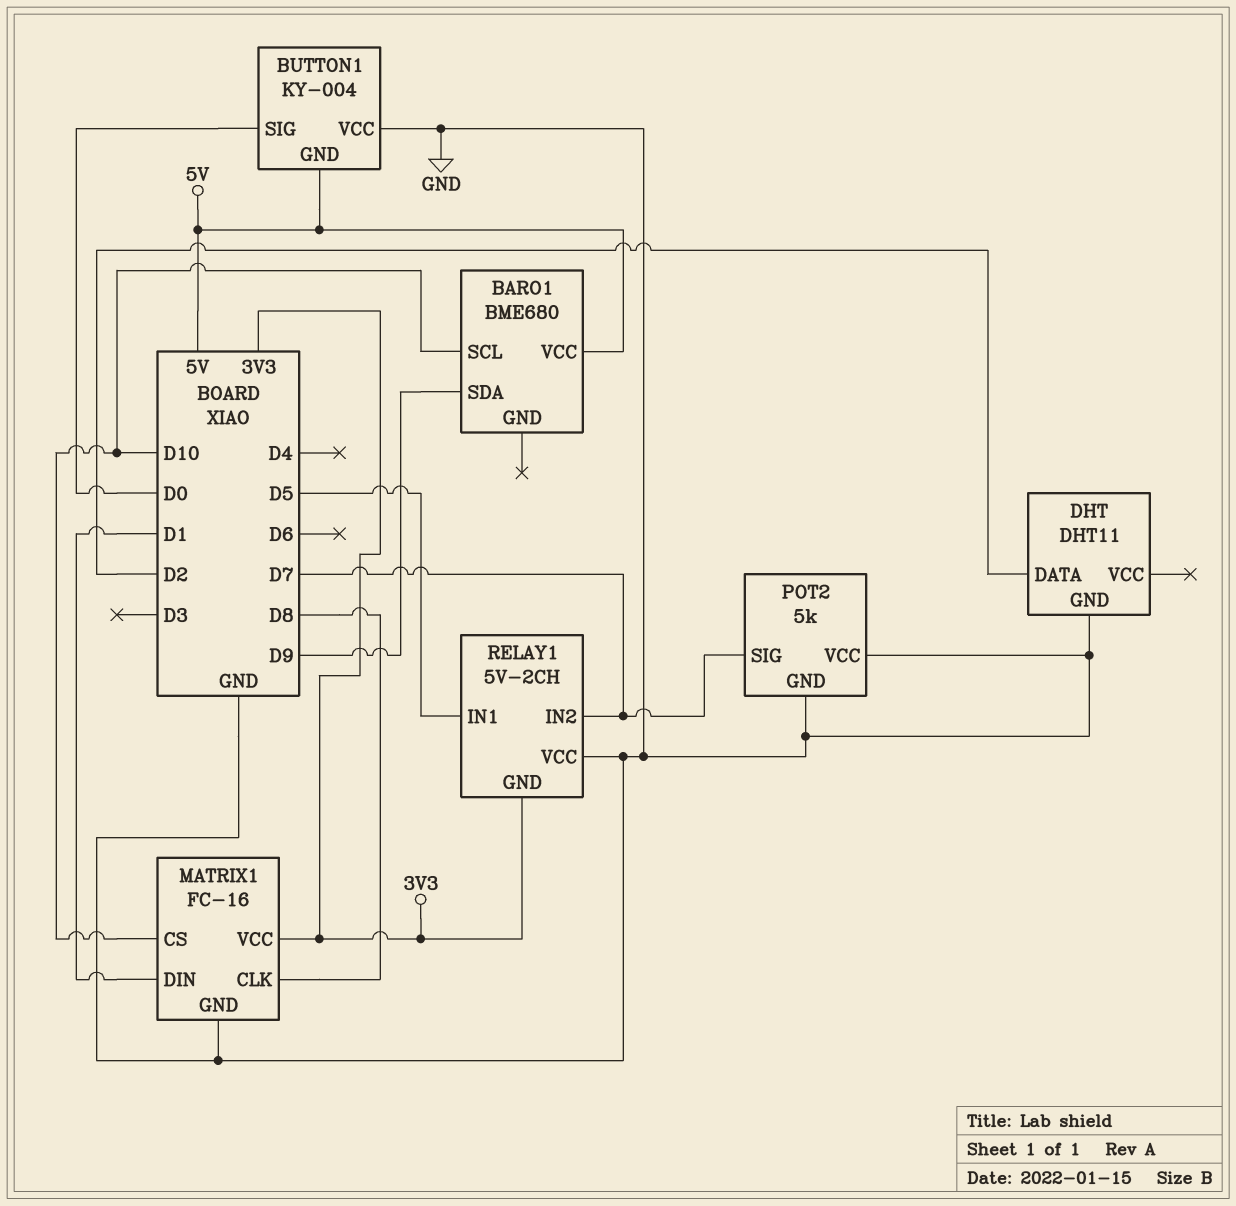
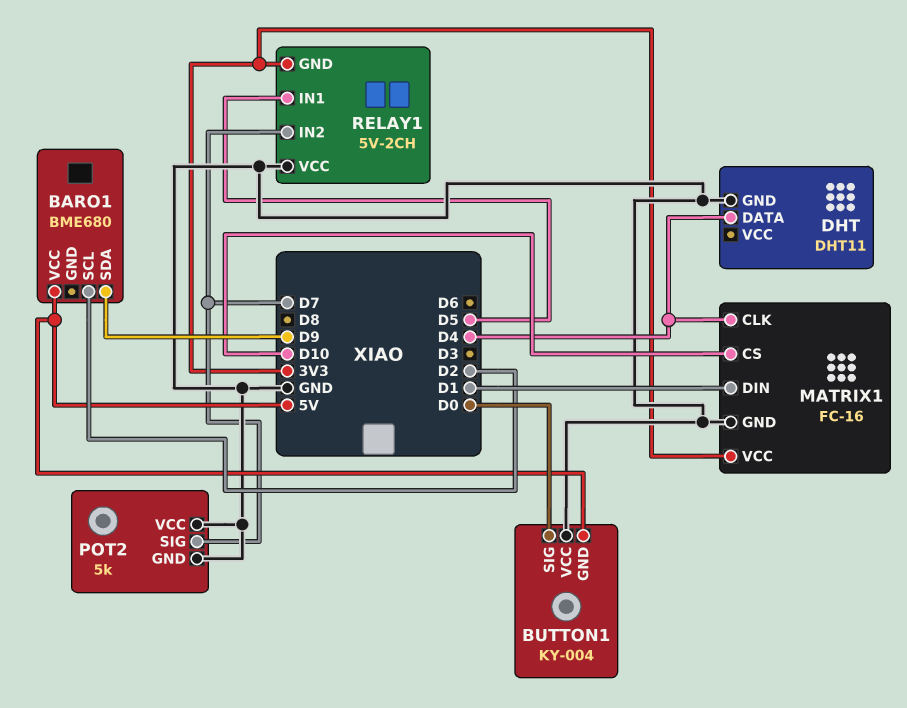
BARO1 pin SCL: D10 -> D2
DHT pin DATA: D2 -> D4
MATRIX1 pin CLK: D8 -> D4

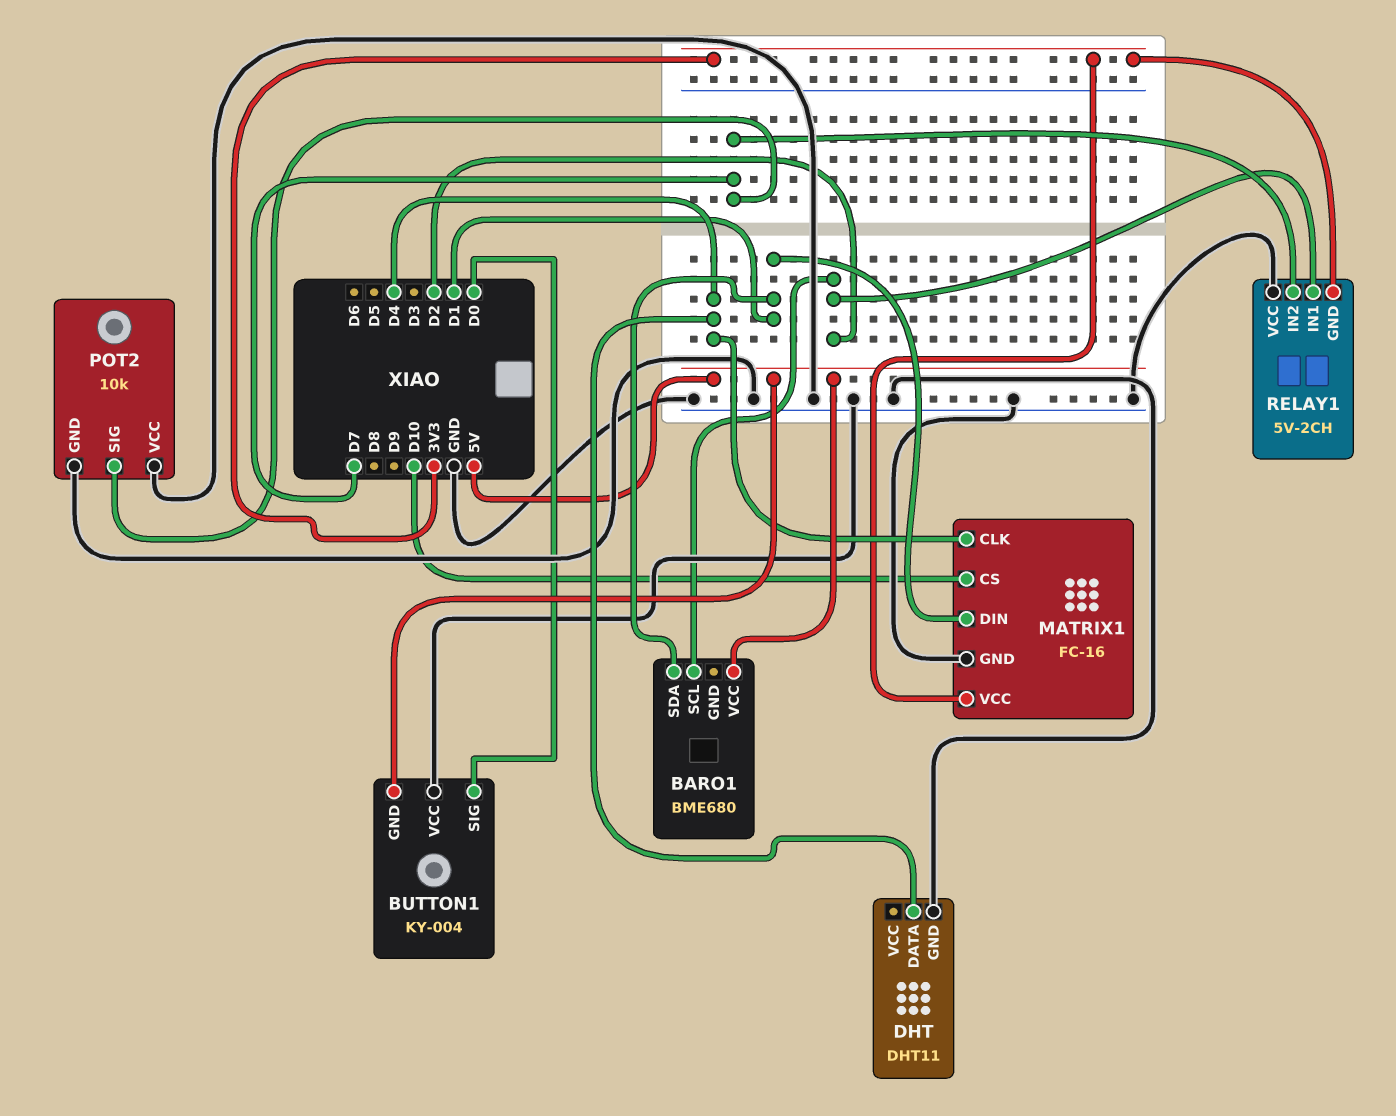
BARO1 pin SDA: D9 -> D1
POT2: 5k -> 10k
RELAY1 pin IN1: D5 -> D2

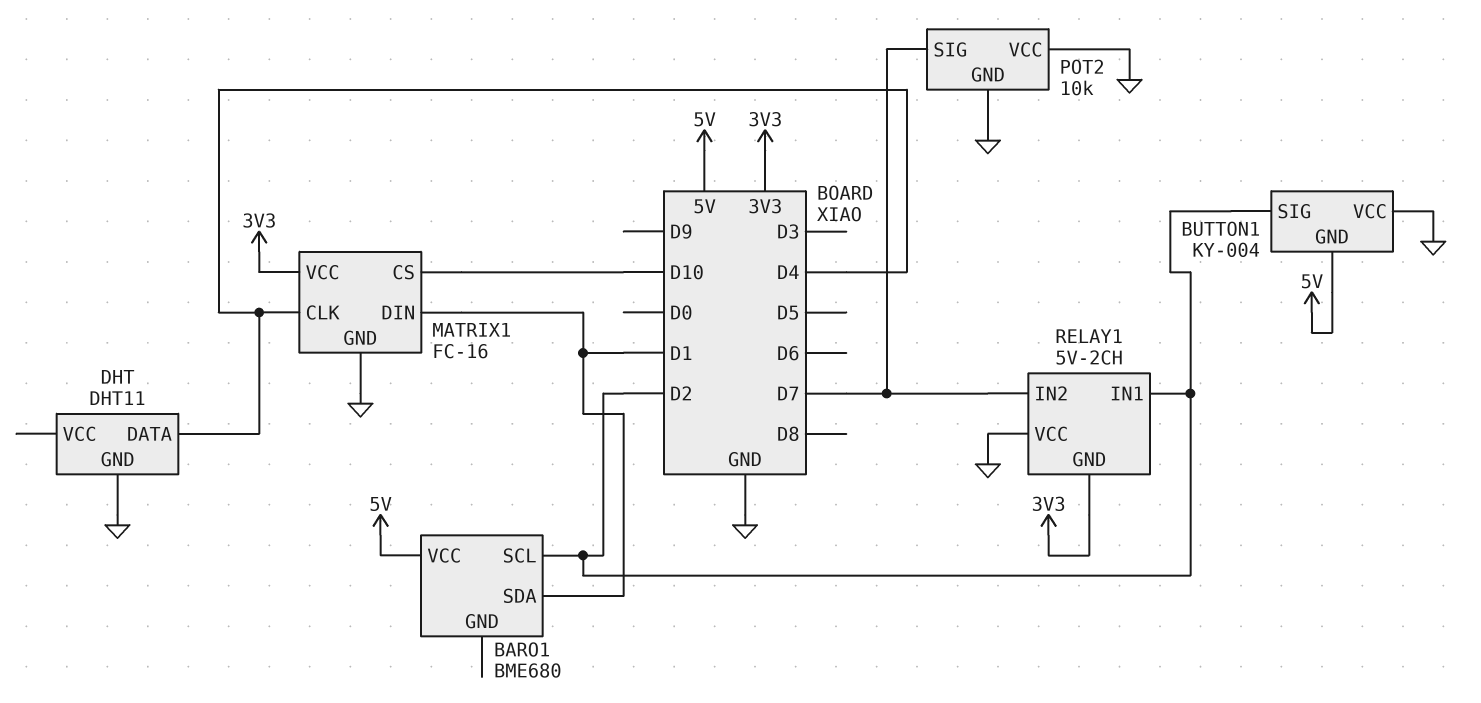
BUTTON1 pin SIG: D0 -> D2

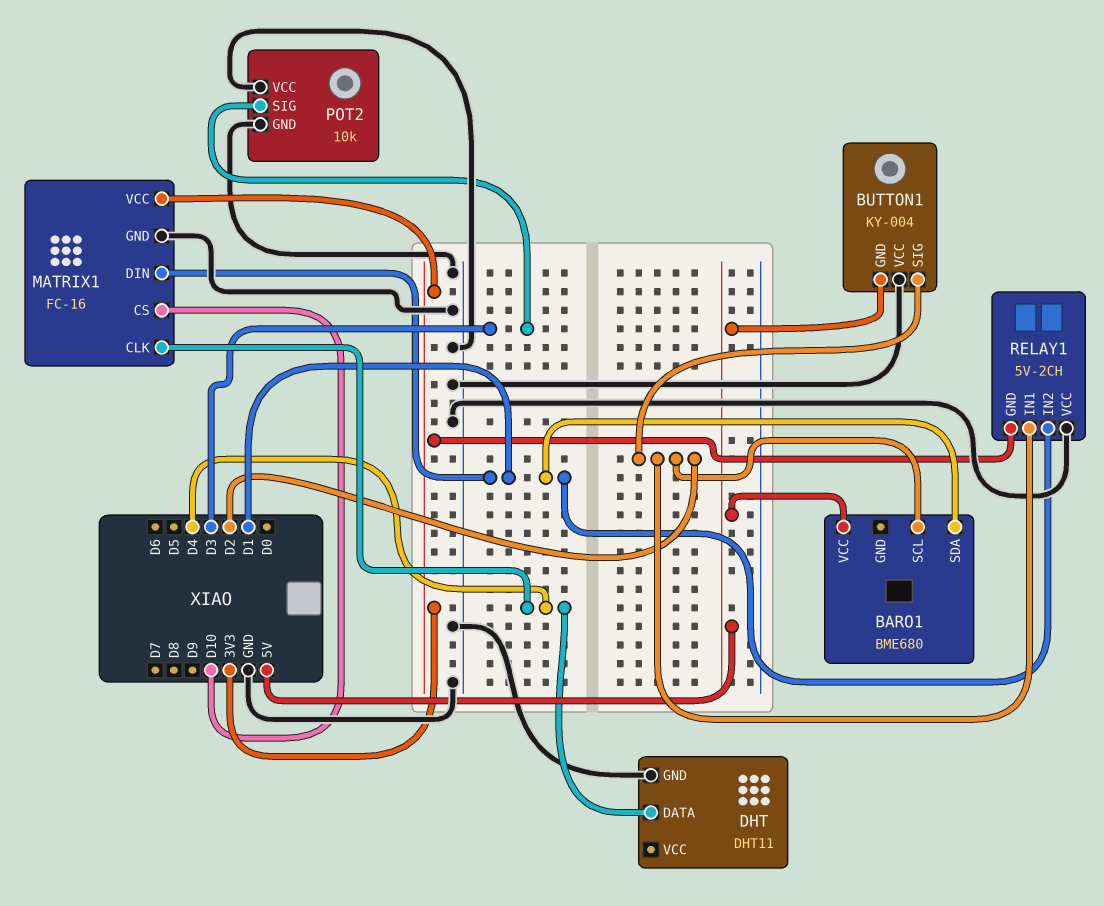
POT2 pin SIG: D7 -> D3
RELAY1 pin IN2: D7 -> D1

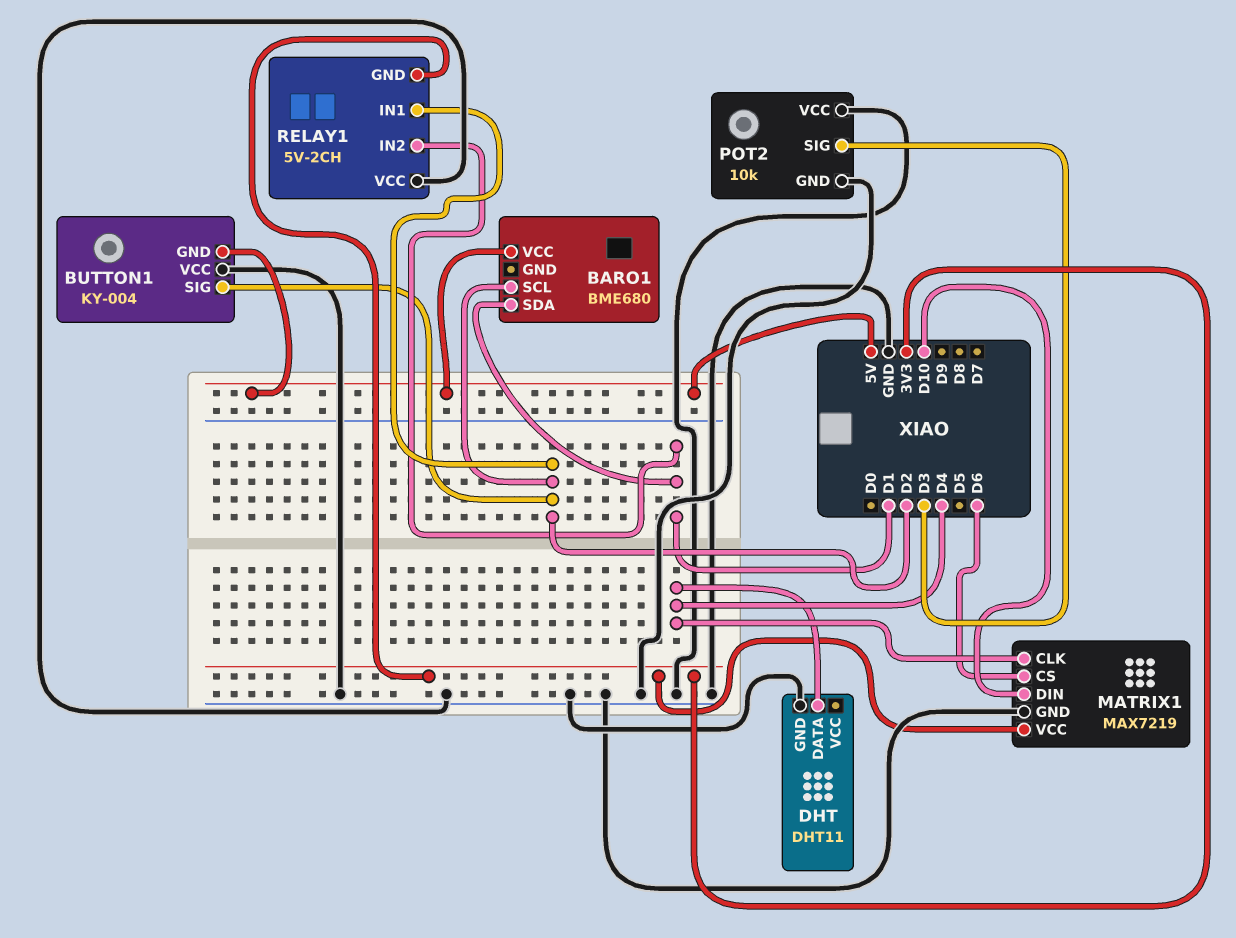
MATRIX1: FC-16 -> MAX7219
MATRIX1 pin CS: D10 -> D6
MATRIX1 pin DIN: D1 -> D10

